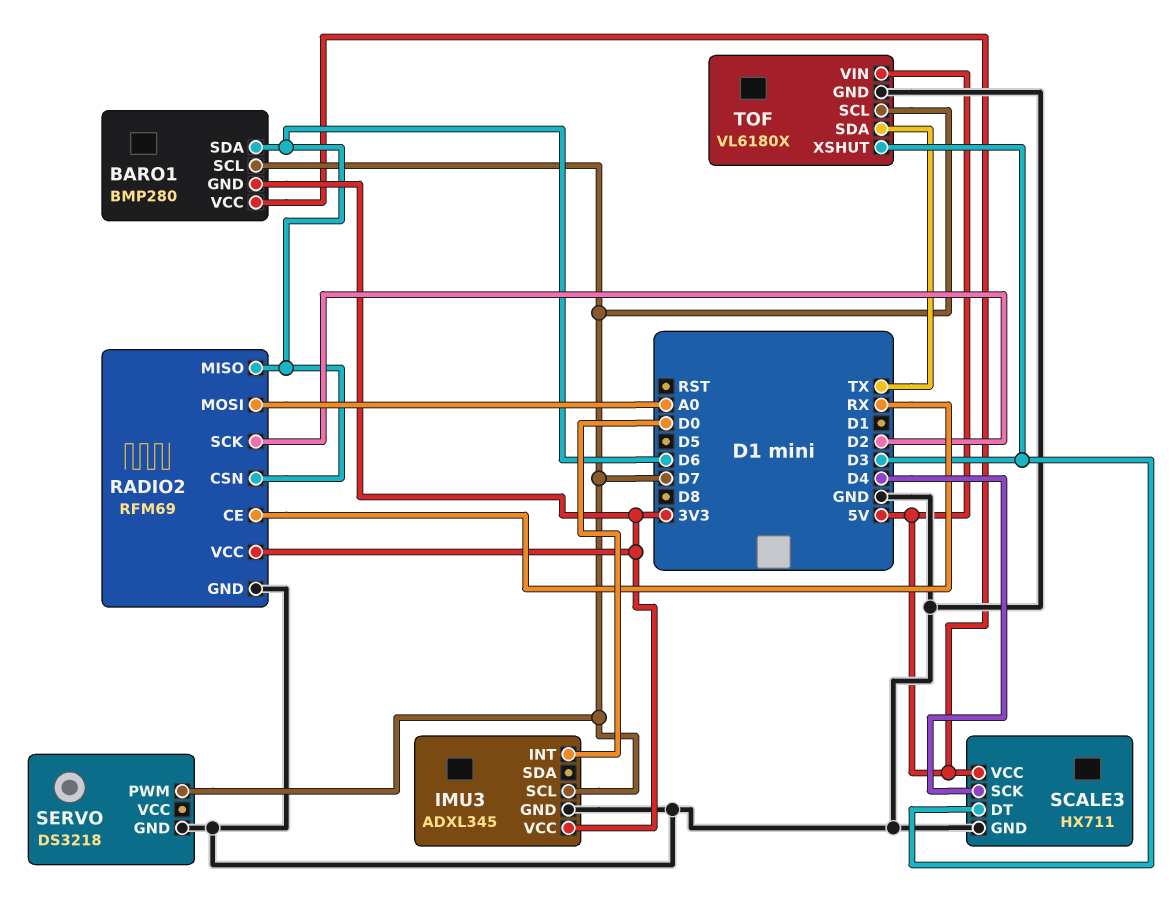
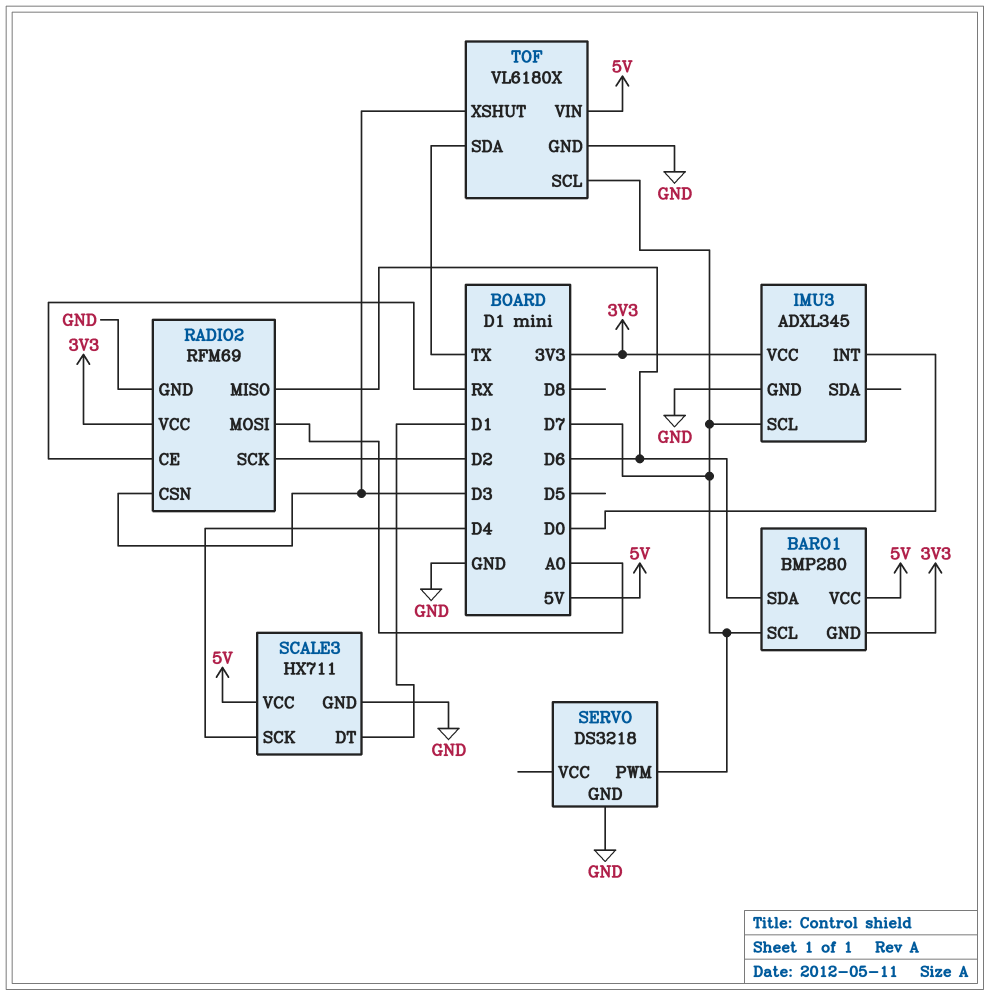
RADIO2 pin CSN: D6 -> D3
SCALE3 pin DT: D3 -> D1

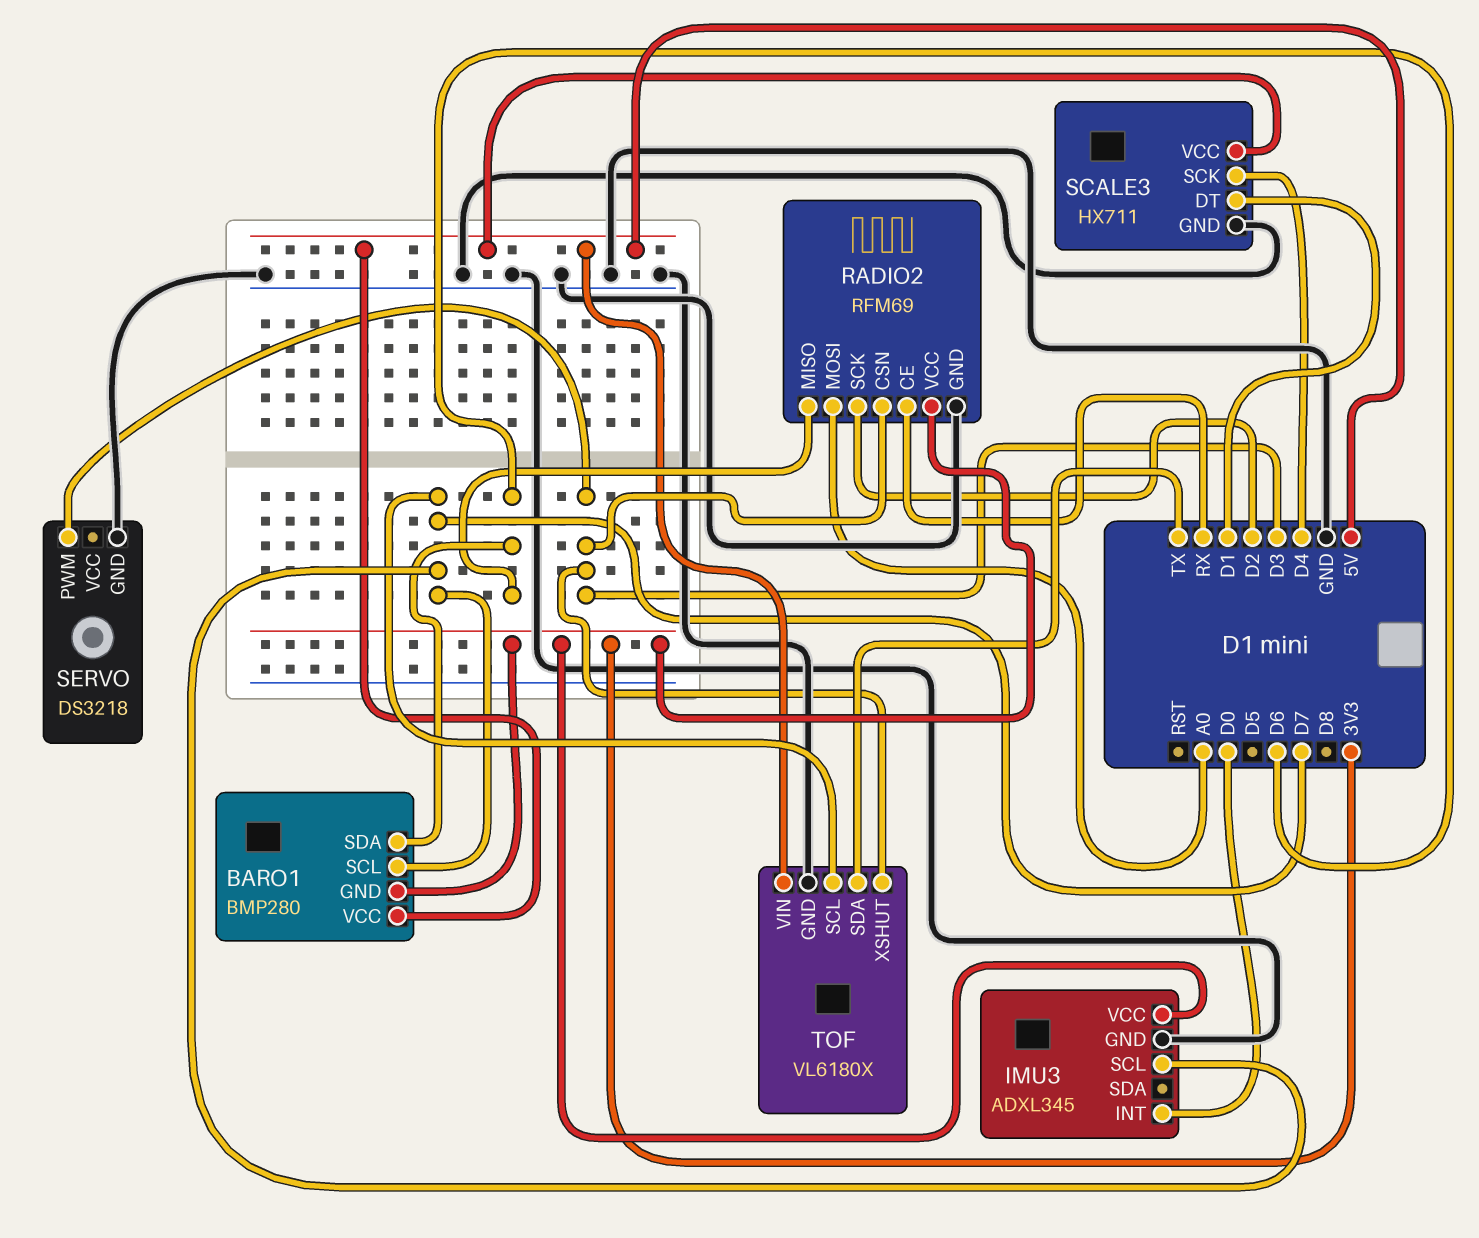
SERVO pin PWM: D7 -> D3

